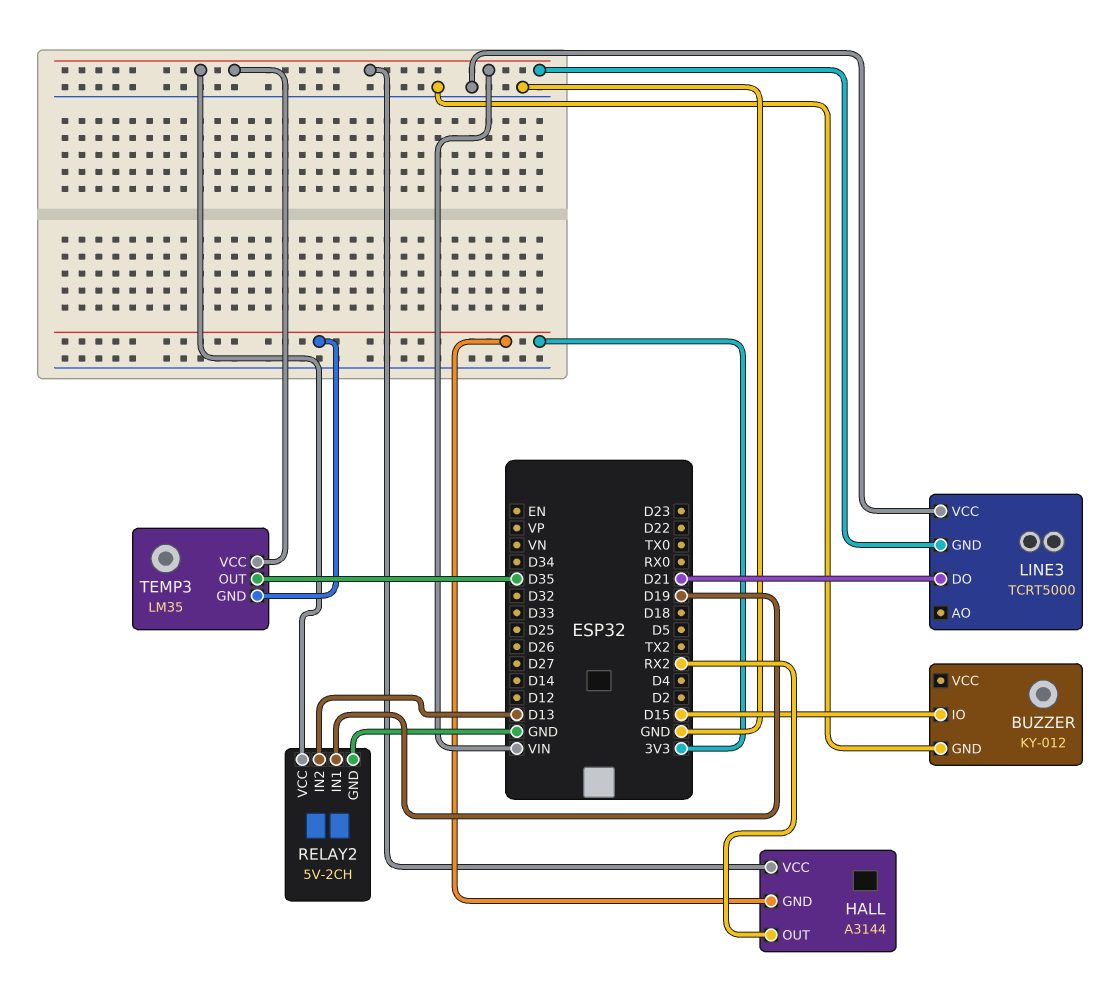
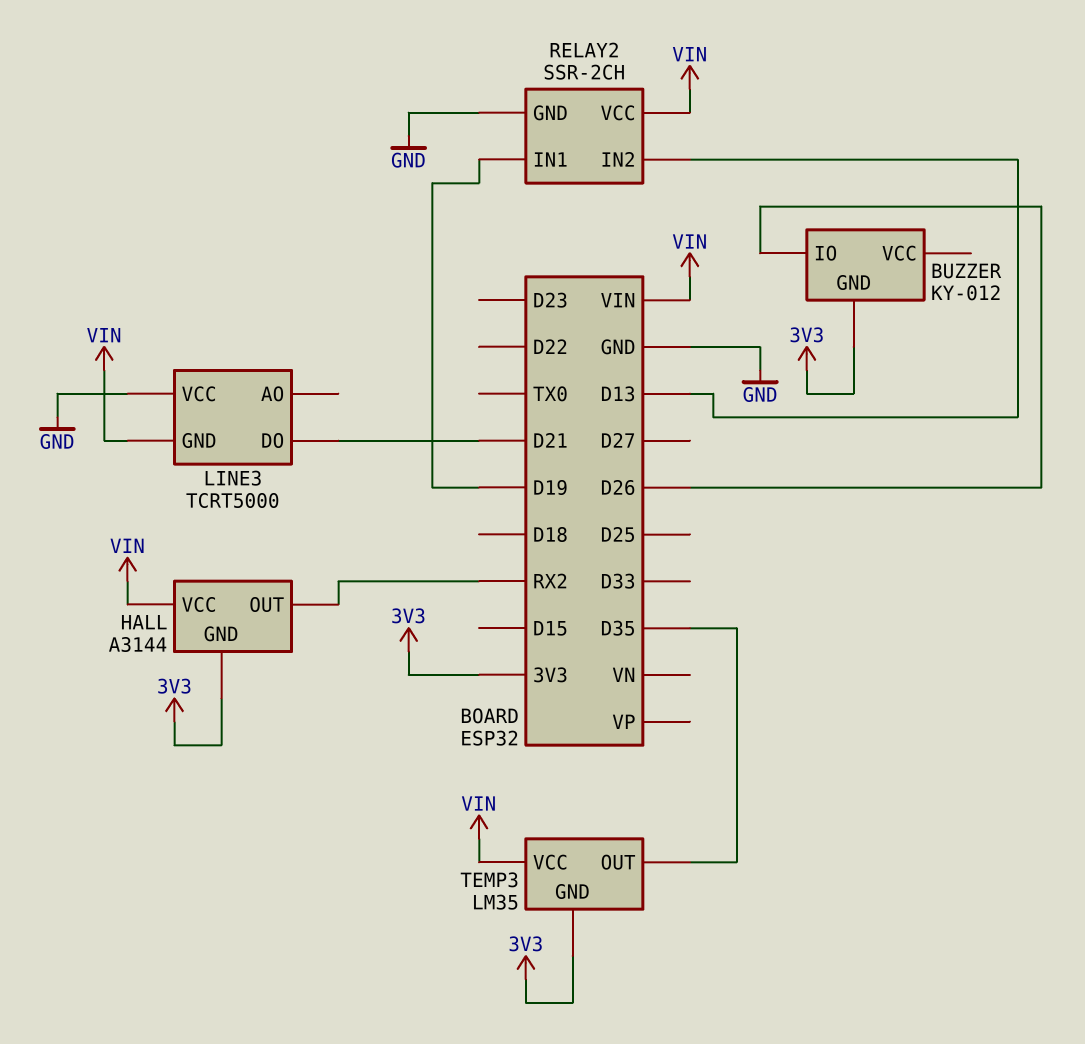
BUZZER pin GND: GND -> 3V3
BUZZER pin IO: D15 -> D26
RELAY2: 5V-2CH -> SSR-2CH

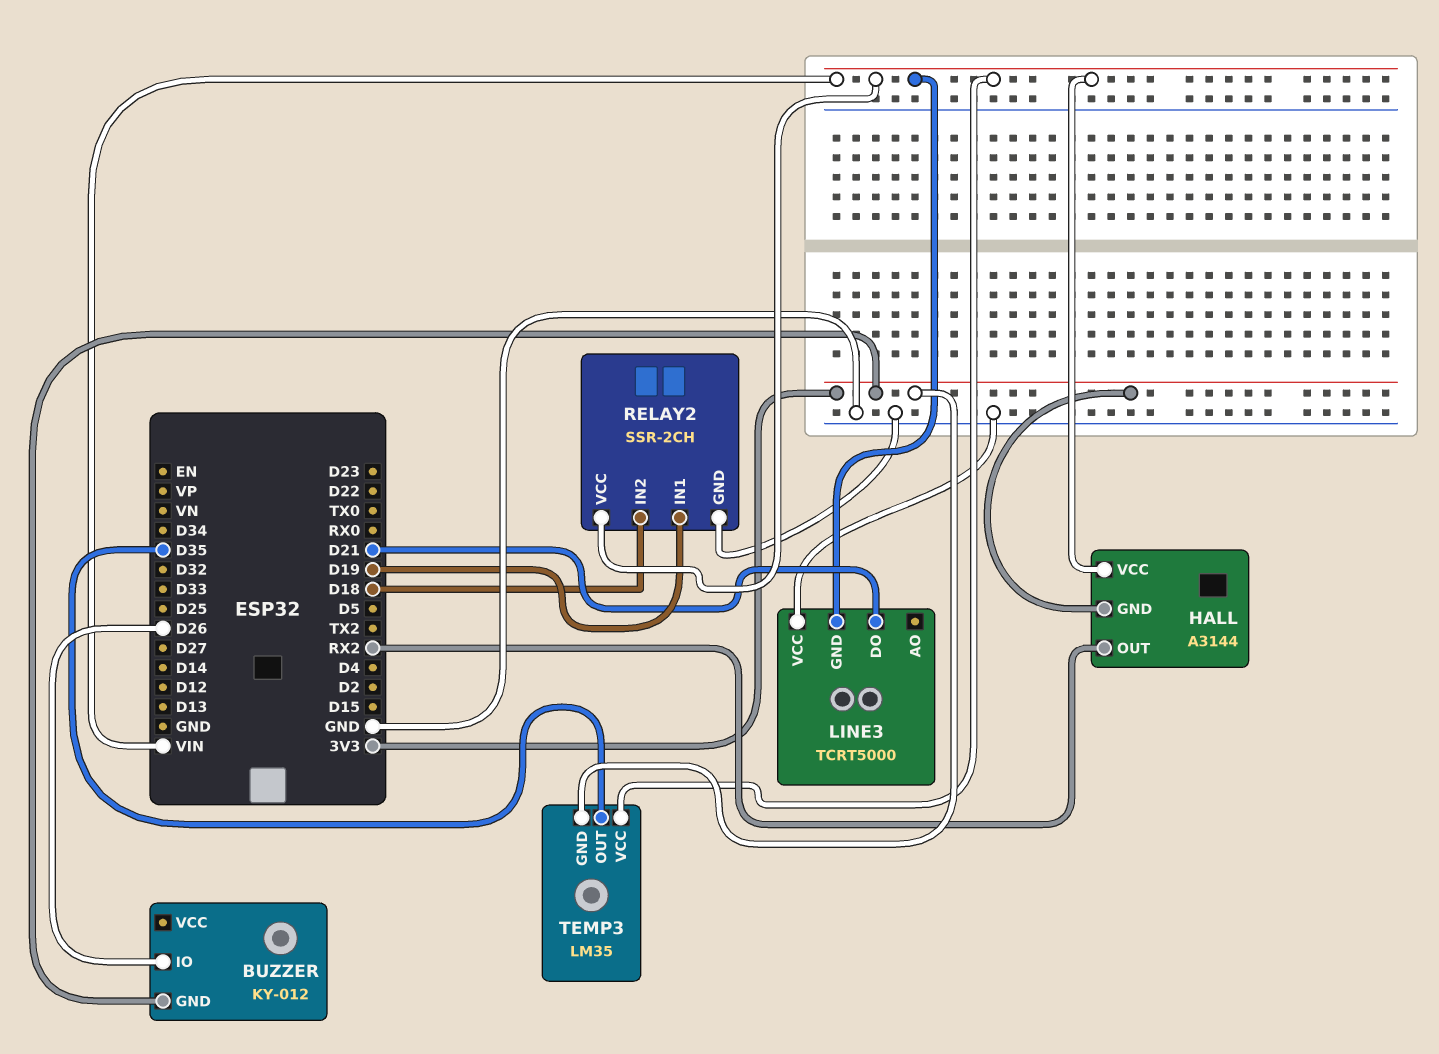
RELAY2 pin IN2: D13 -> D18

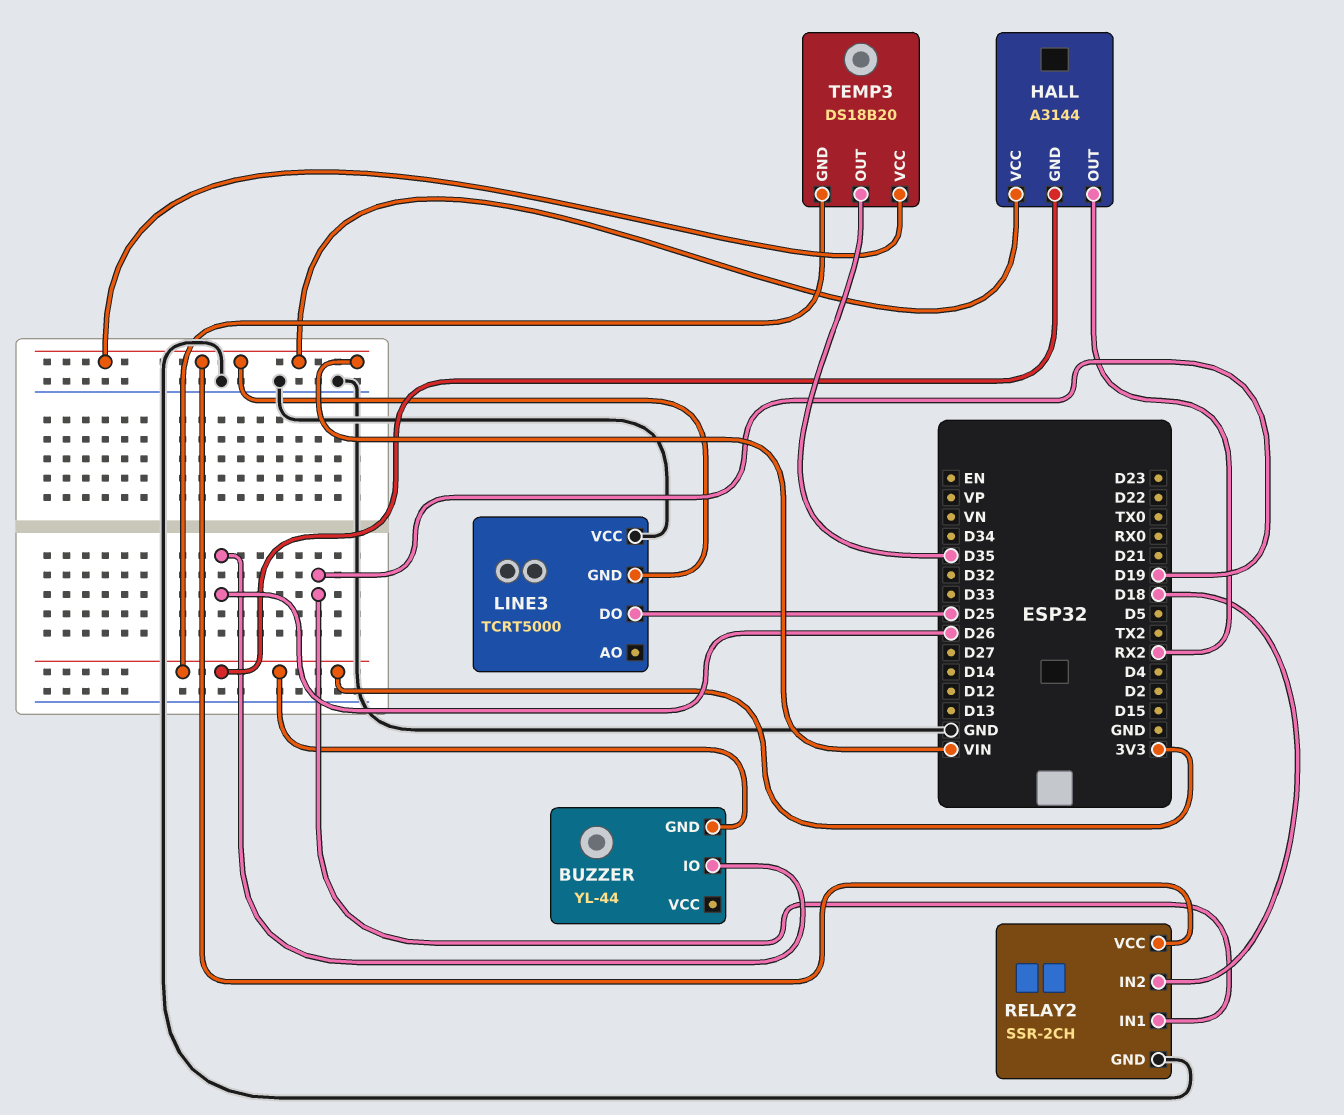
BUZZER: KY-012 -> YL-44
LINE3 pin DO: D21 -> D25
TEMP3: LM35 -> DS18B20

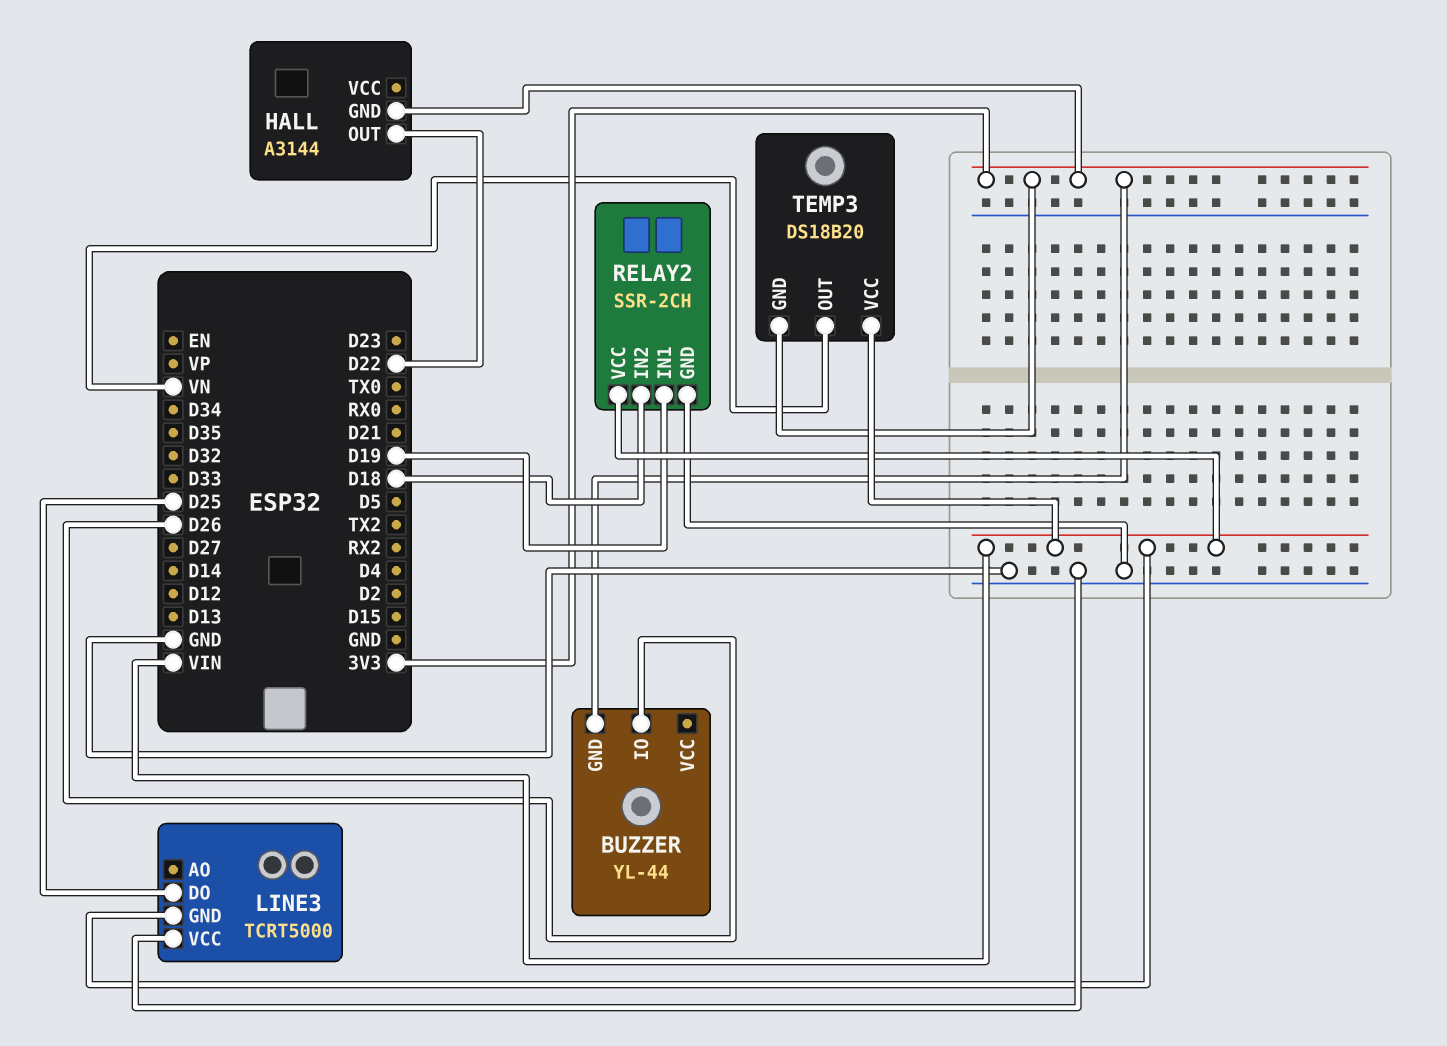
HALL pin OUT: RX2 -> D22
HALL pin VCC: VIN -> none
TEMP3 pin OUT: D35 -> VN

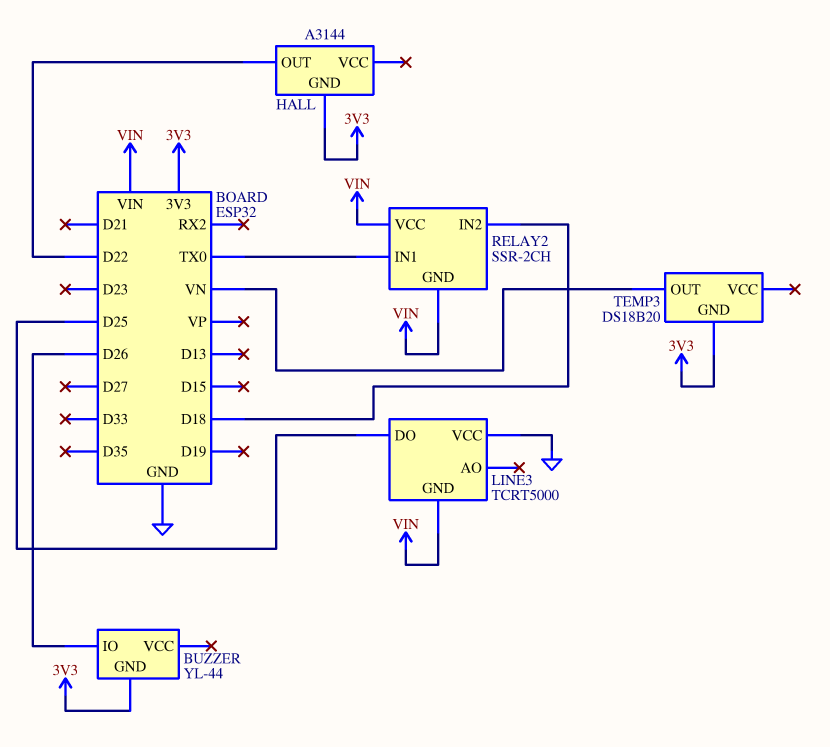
RELAY2 pin GND: GND -> VIN
RELAY2 pin IN1: D19 -> TX0
TEMP3 pin VCC: VIN -> none

